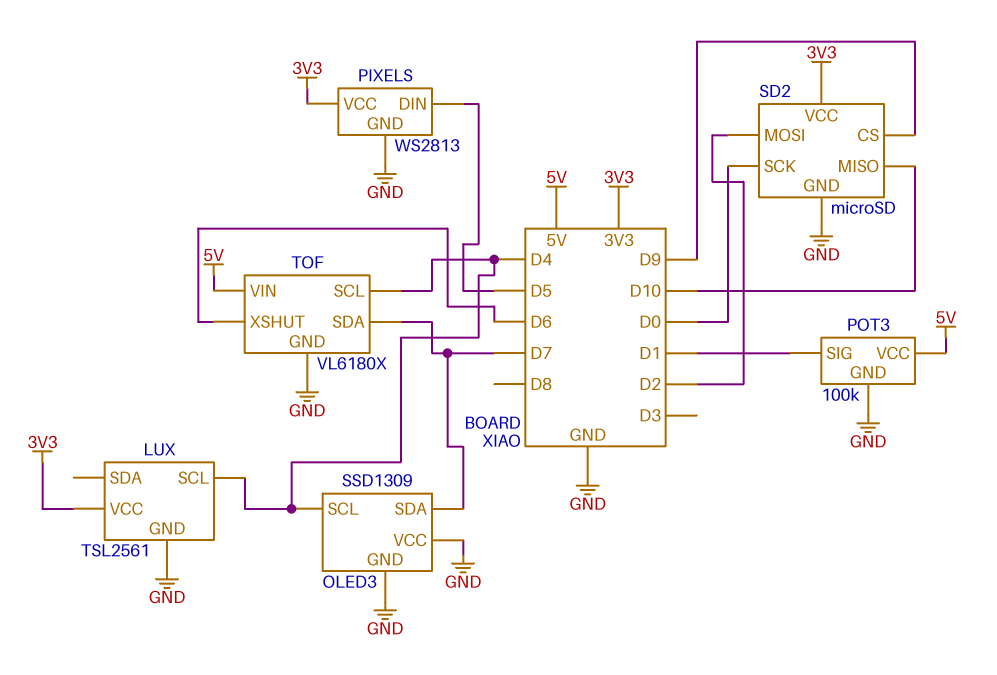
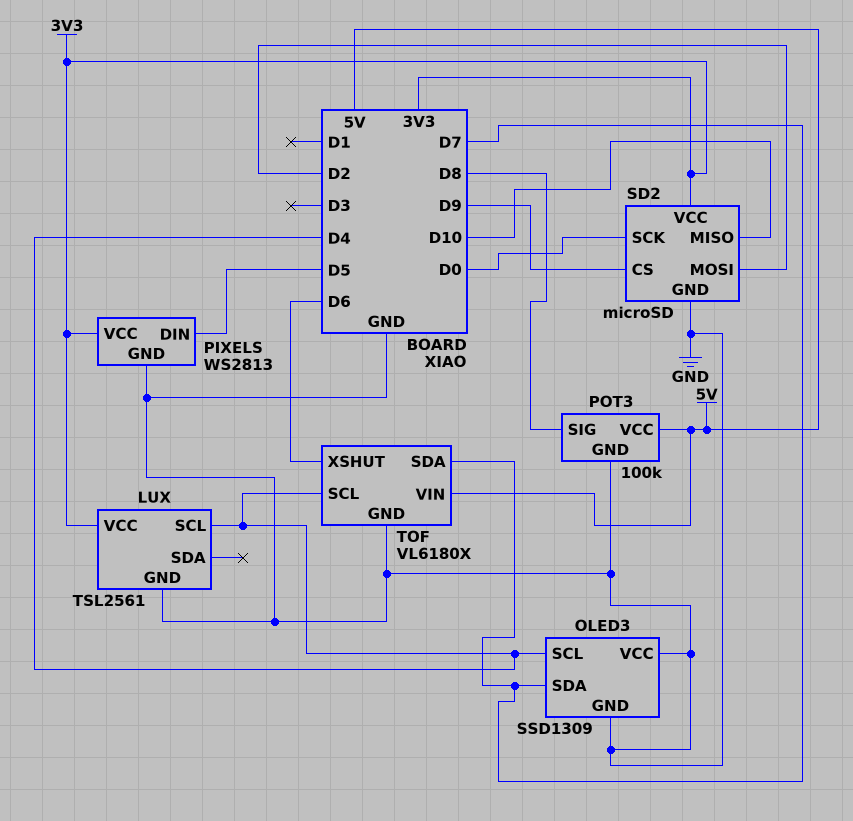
POT3 pin SIG: D1 -> D8

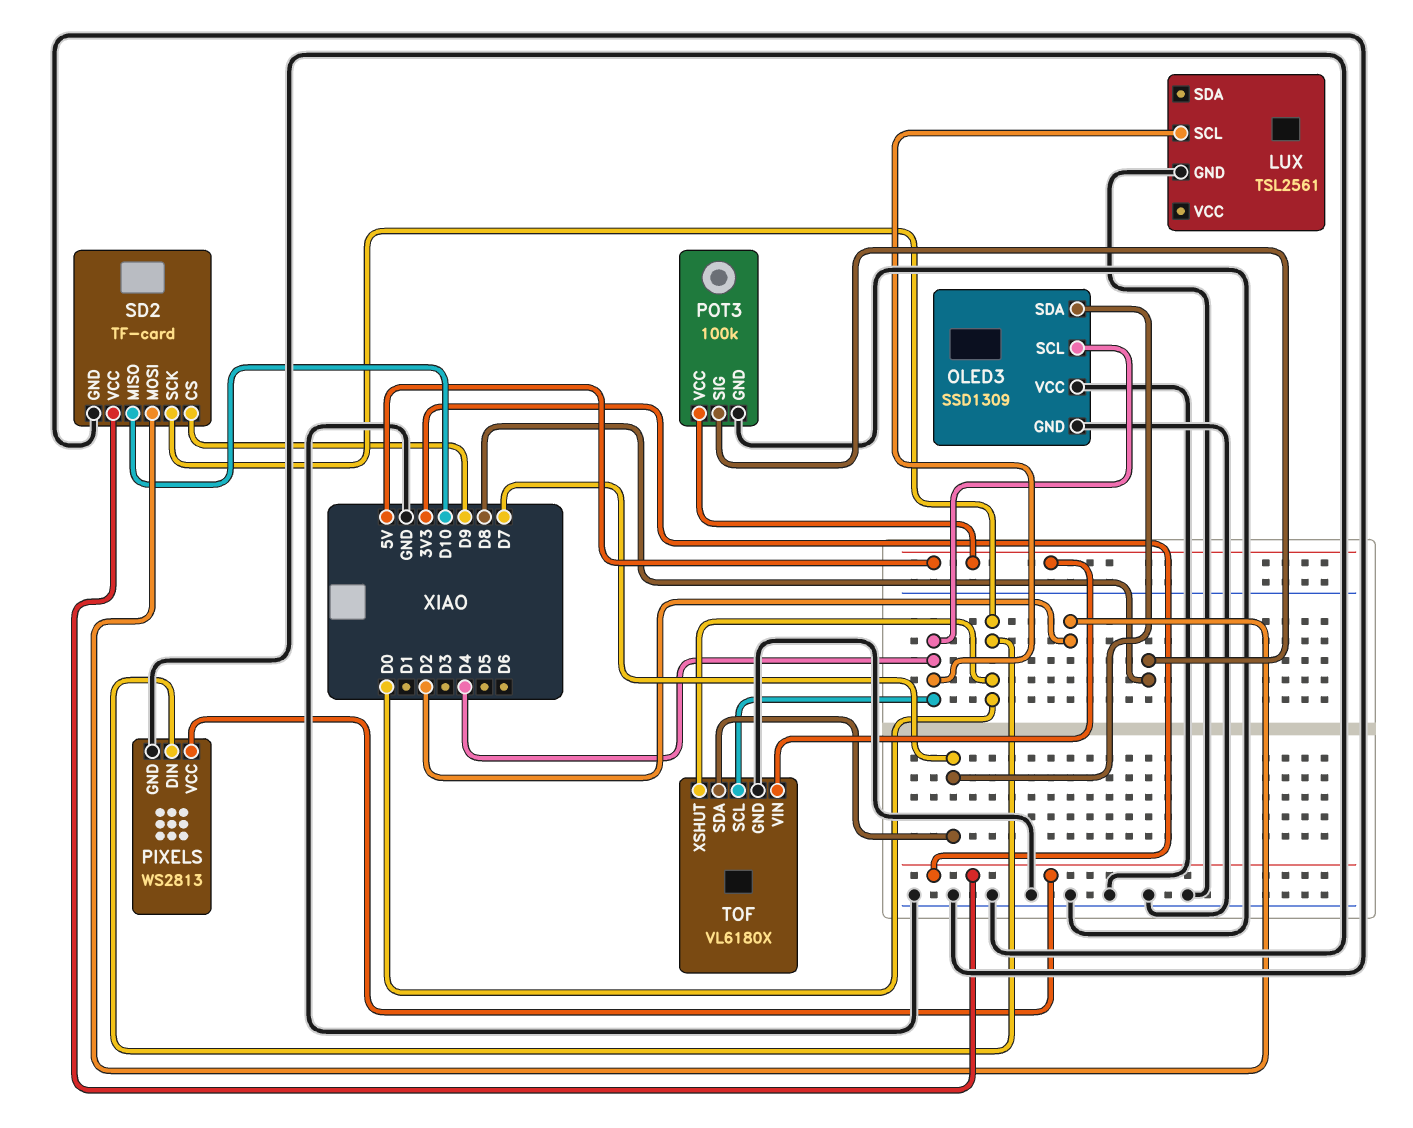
LUX pin VCC: 3V3 -> none
PIXELS pin DIN: D5 -> D0
SD2: microSD -> TF-card
TOF pin XSHUT: D6 -> D0

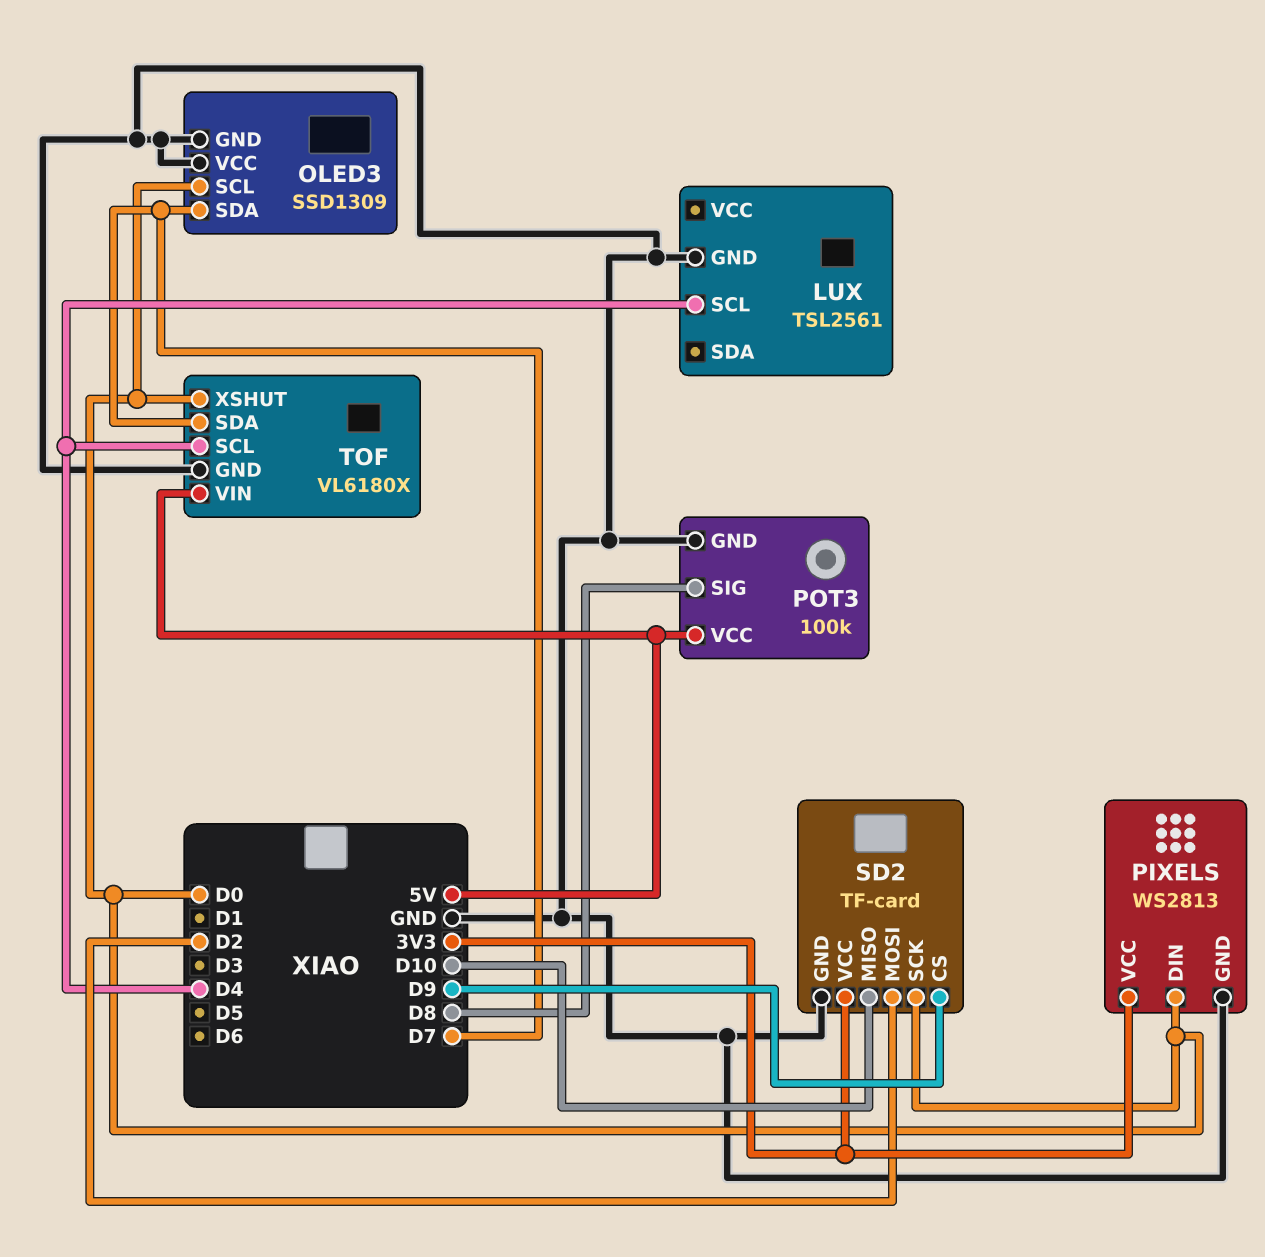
OLED3 pin SCL: D4 -> D0

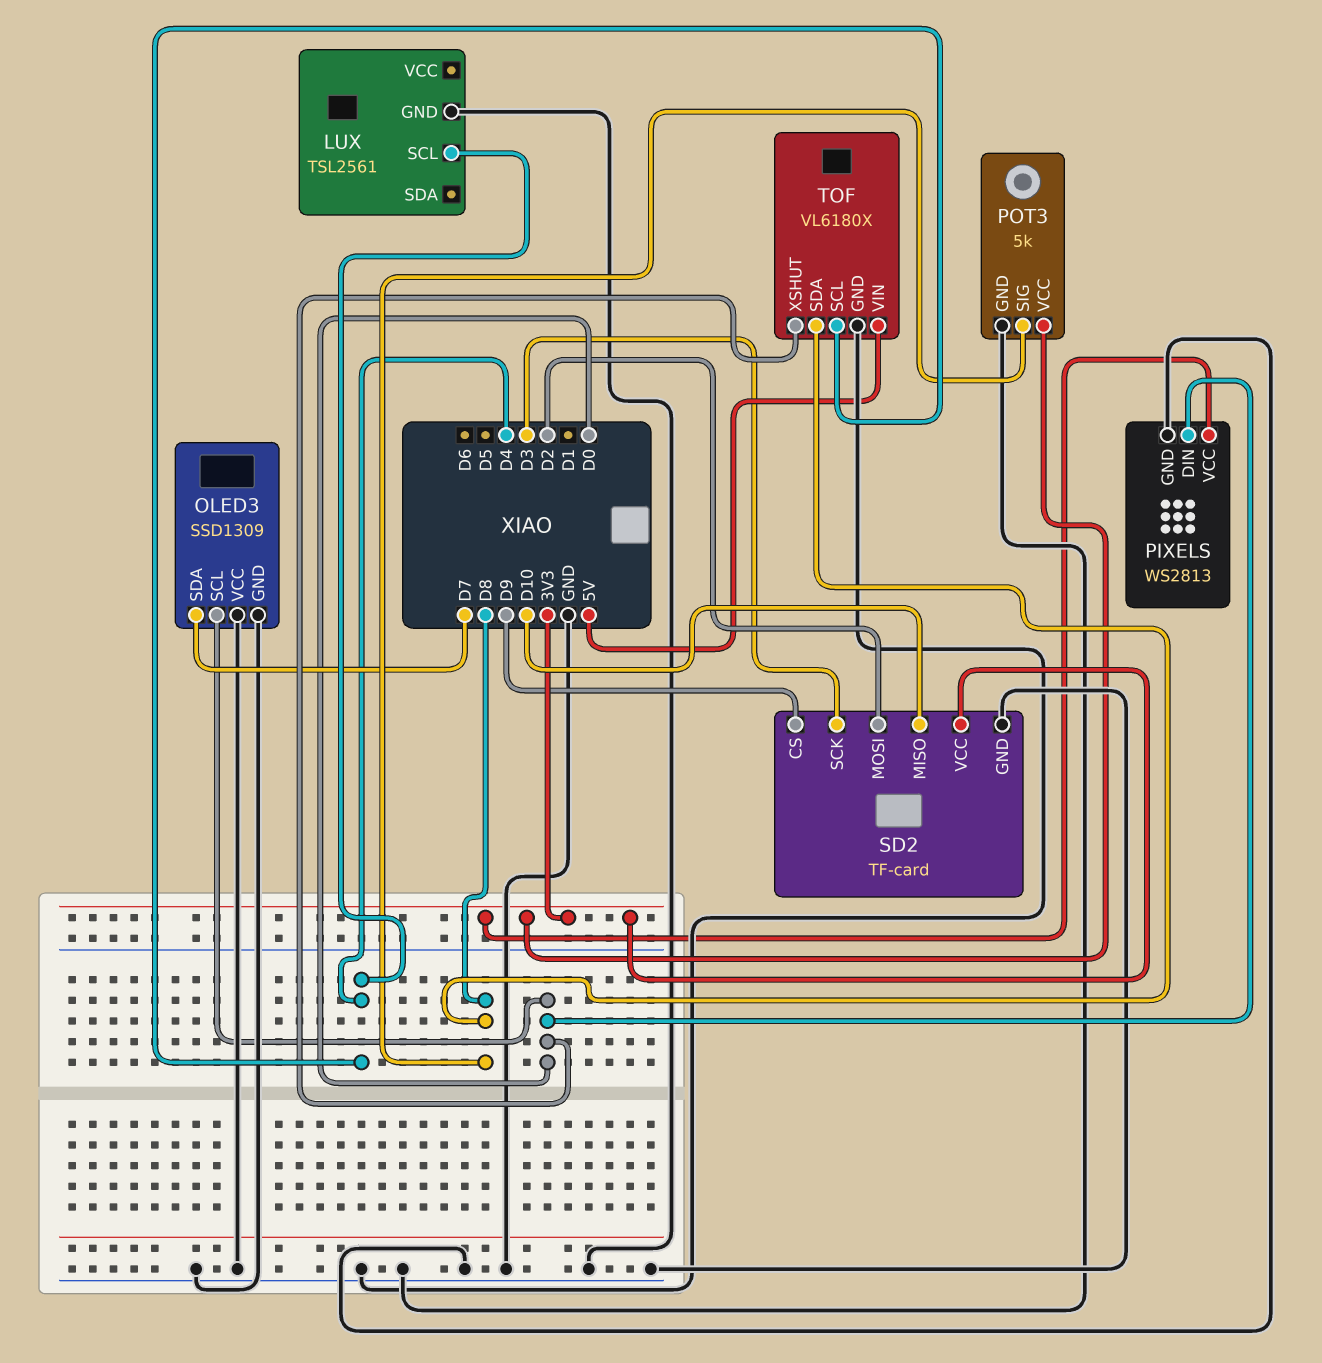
POT3: 100k -> 5k
POT3 pin VCC: 5V -> 3V3
SD2 pin SCK: D0 -> D3
TOF pin SDA: D7 -> D8

